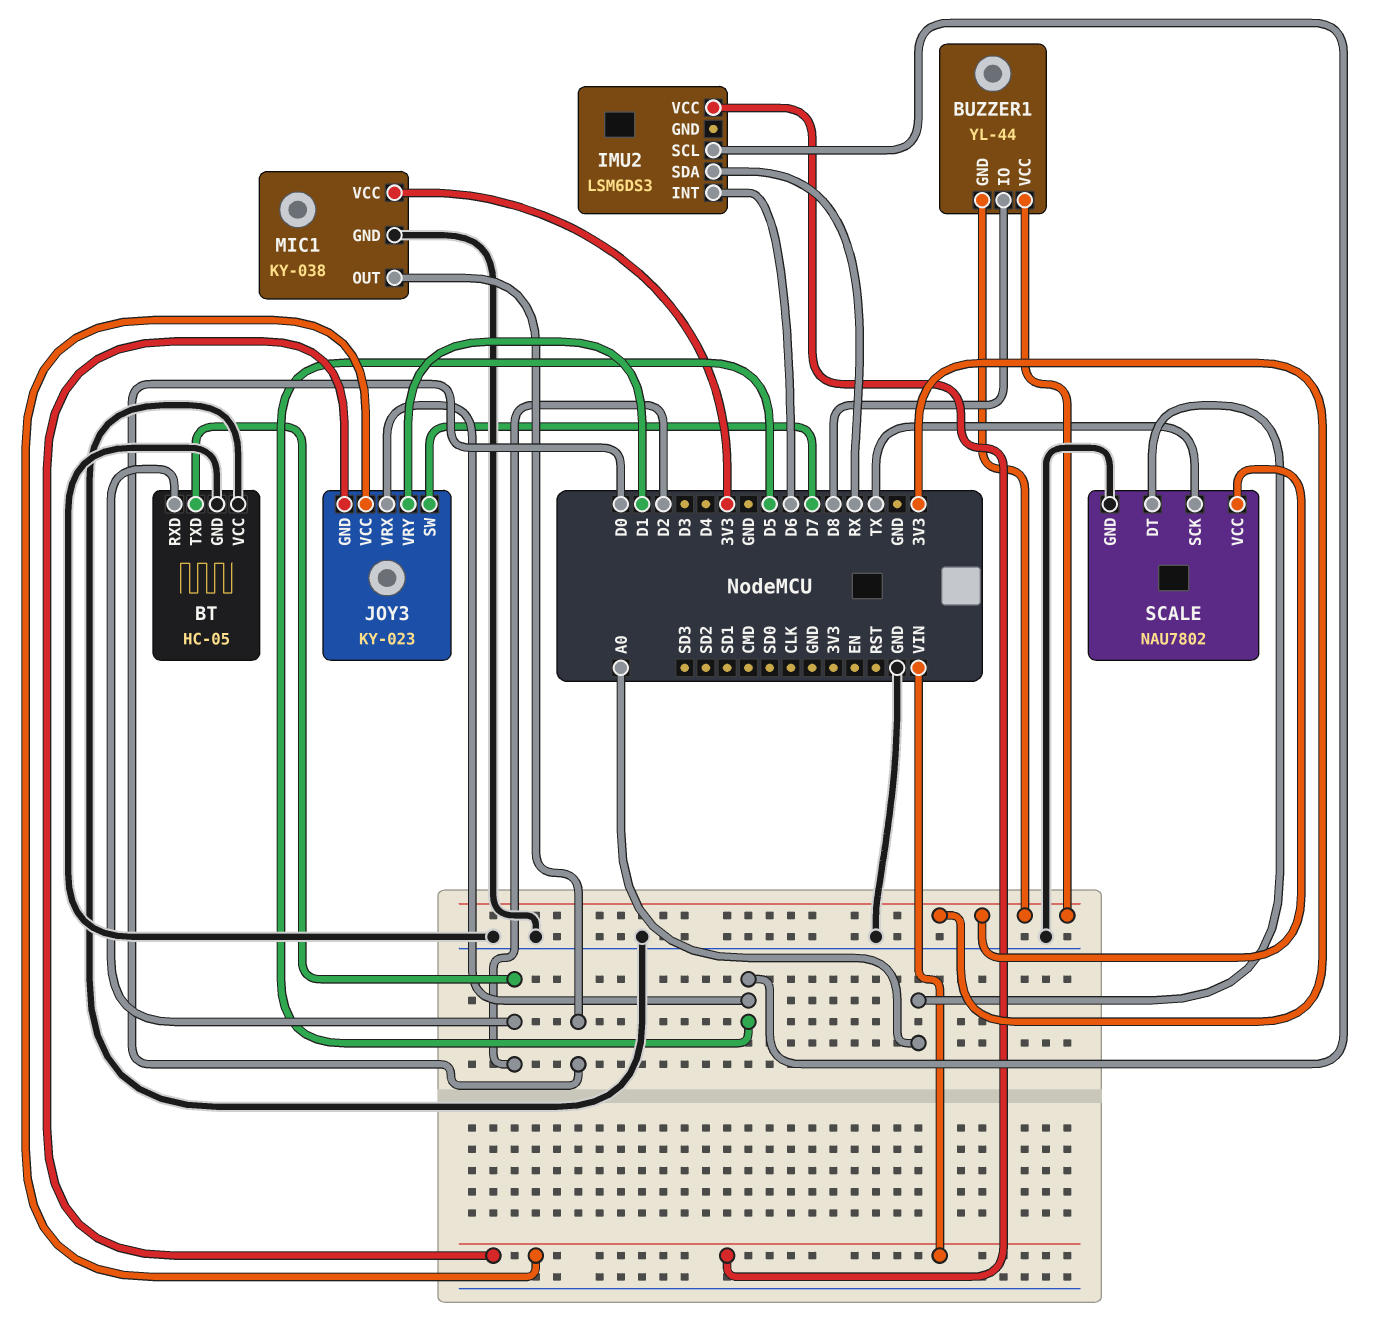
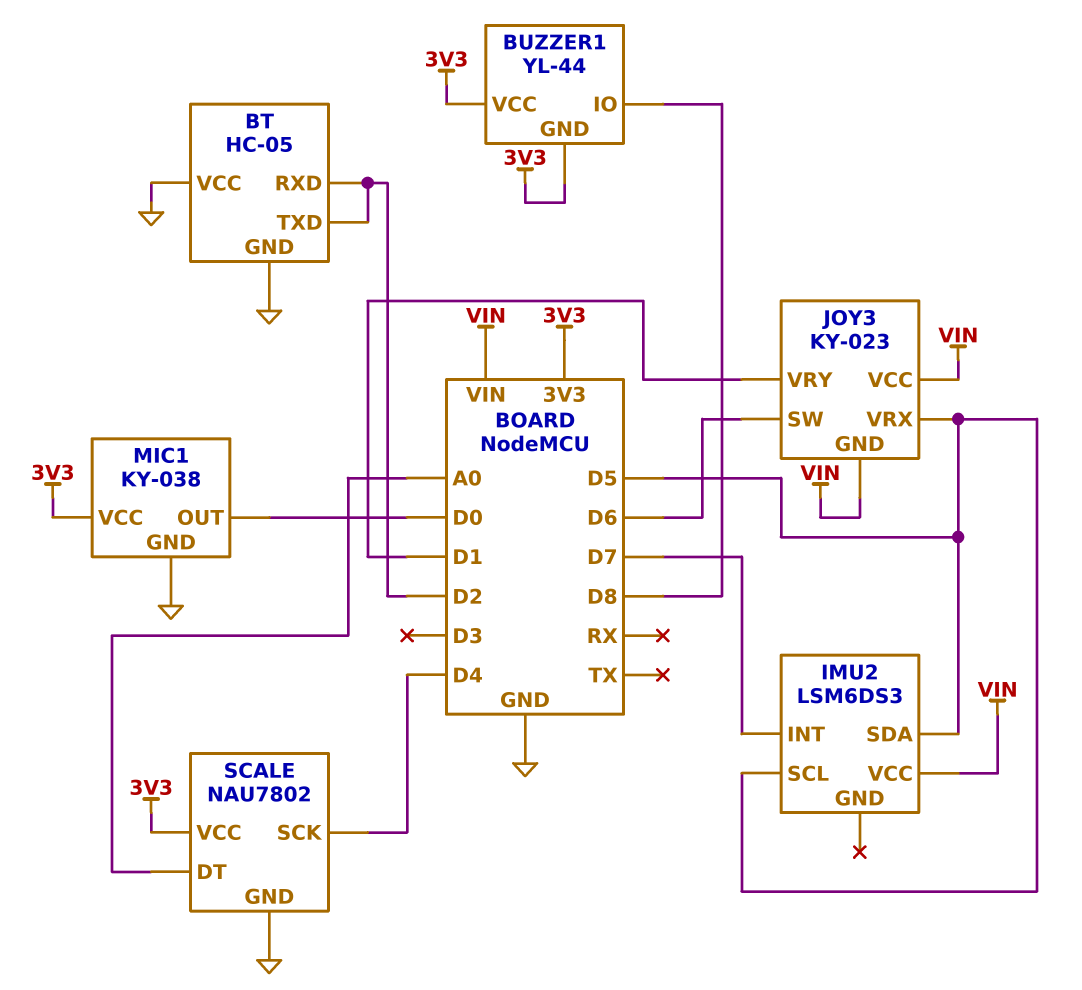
IMU2 pin INT: D6 -> D7
IMU2 pin SDA: RX -> D5
JOY3 pin SW: D7 -> D6
SCALE pin SCK: TX -> D4

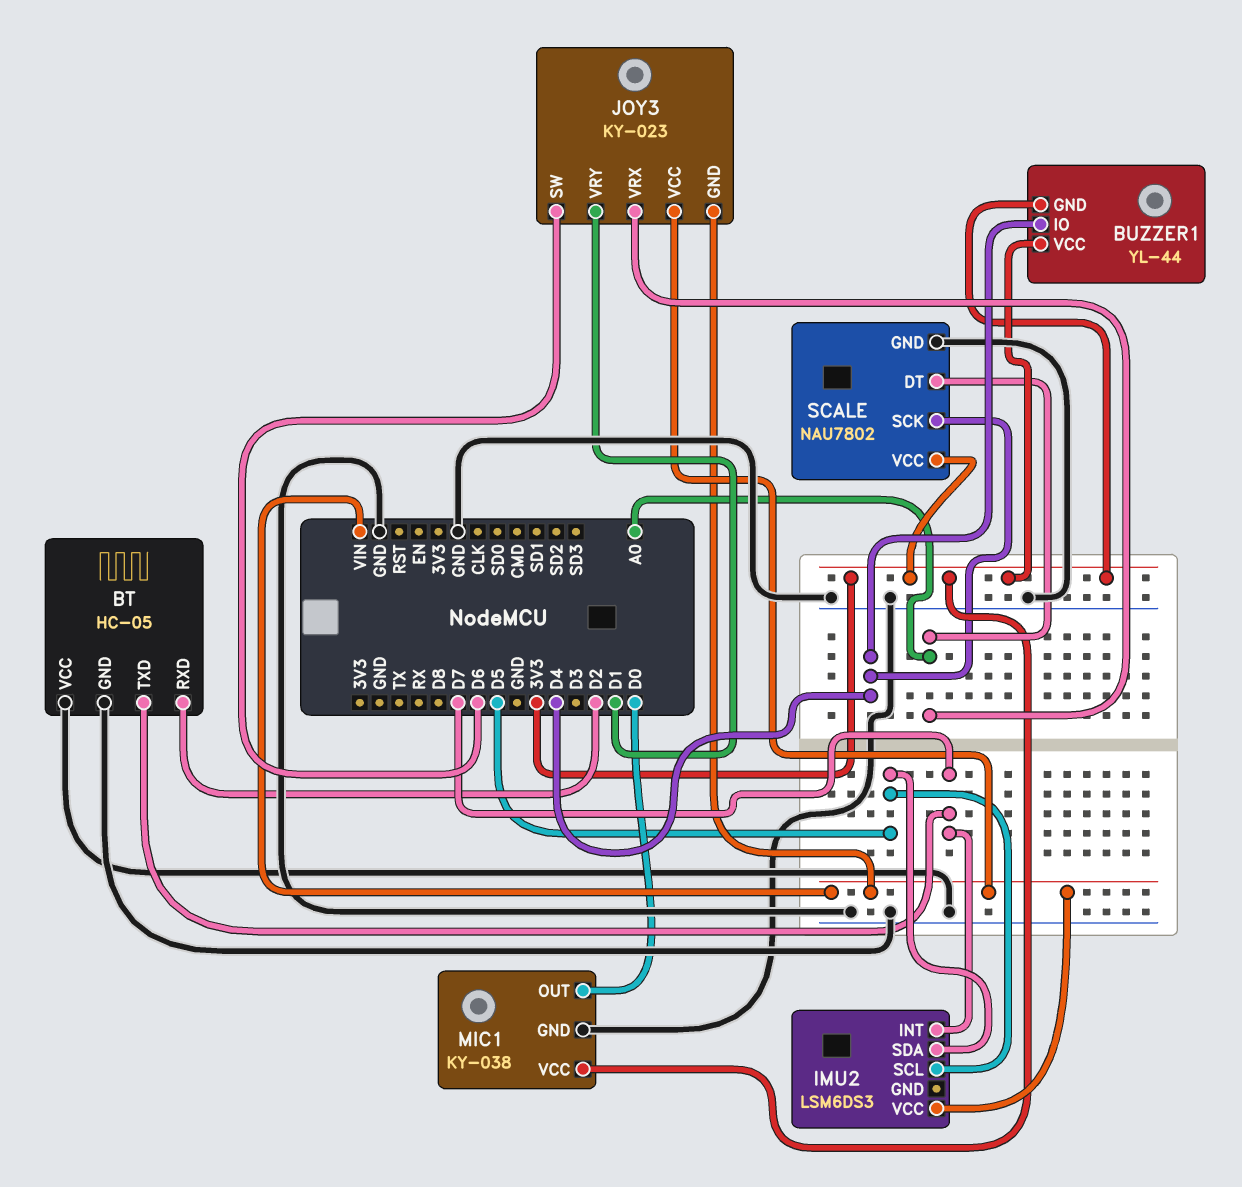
BT pin TXD: D2 -> D7
BUZZER1 pin IO: D8 -> D4
JOY3 pin VRX: D5 -> A0

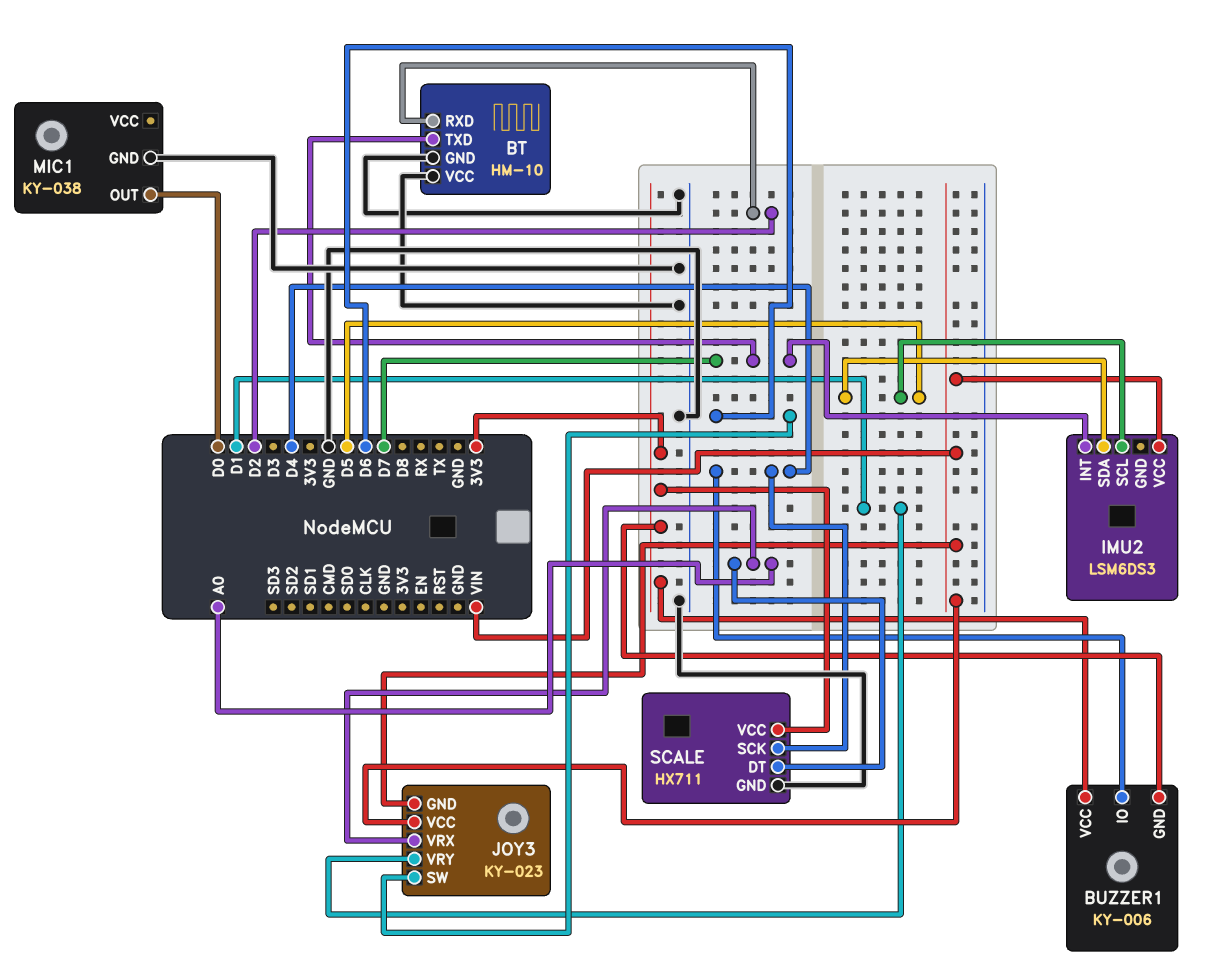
BT: HC-05 -> HM-10
BUZZER1: YL-44 -> KY-006
MIC1 pin VCC: 3V3 -> none
SCALE: NAU7802 -> HX711

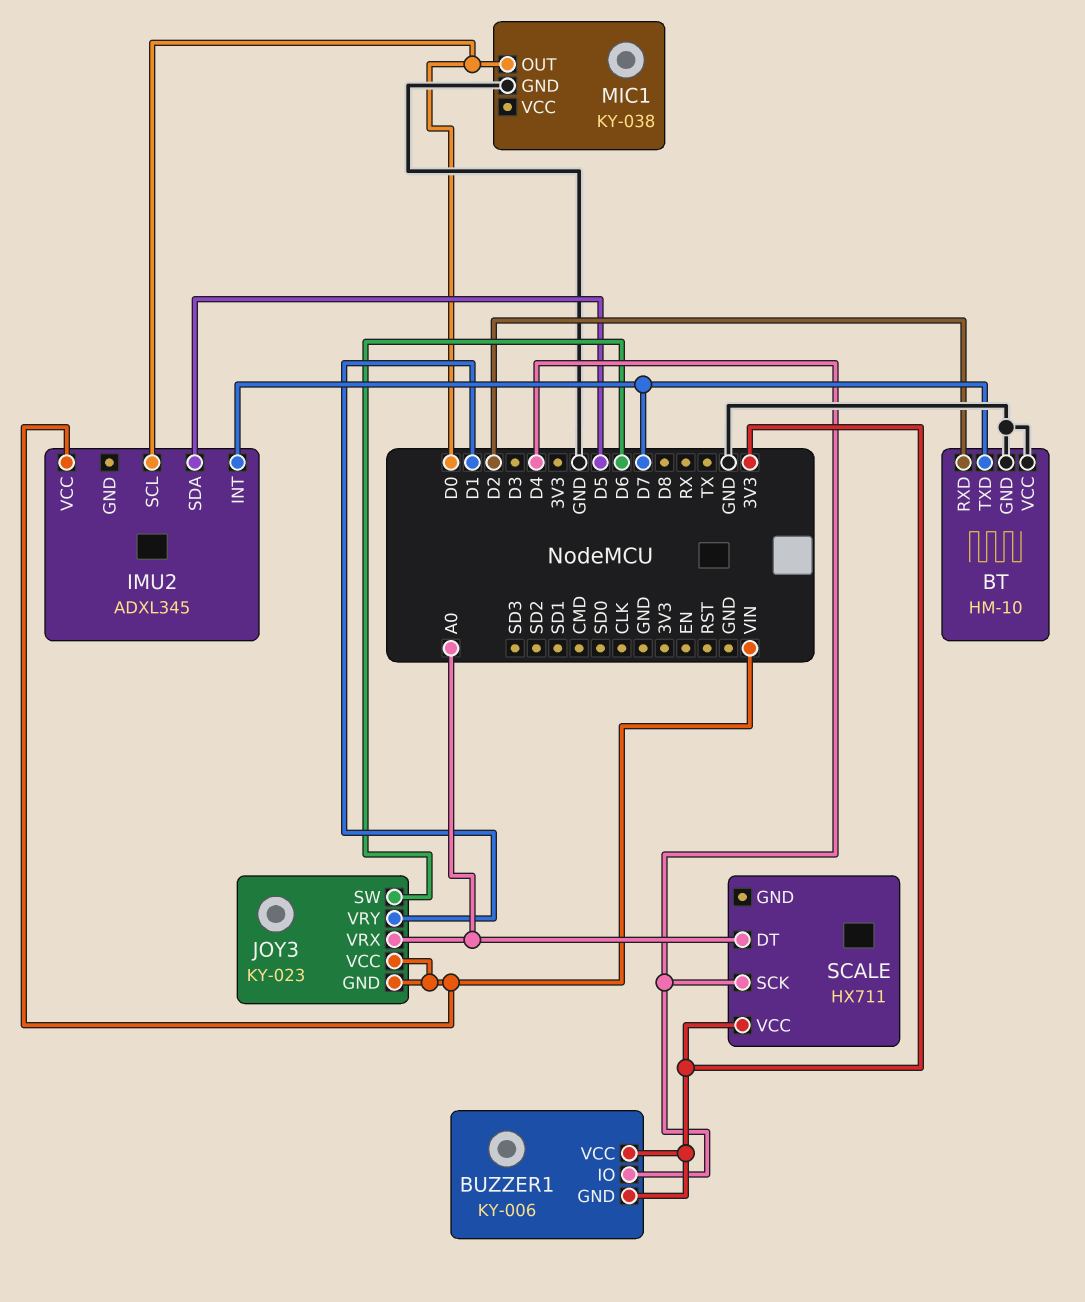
IMU2: LSM6DS3 -> ADXL345
IMU2 pin SCL: D5 -> D0
SCALE pin GND: GND -> none

